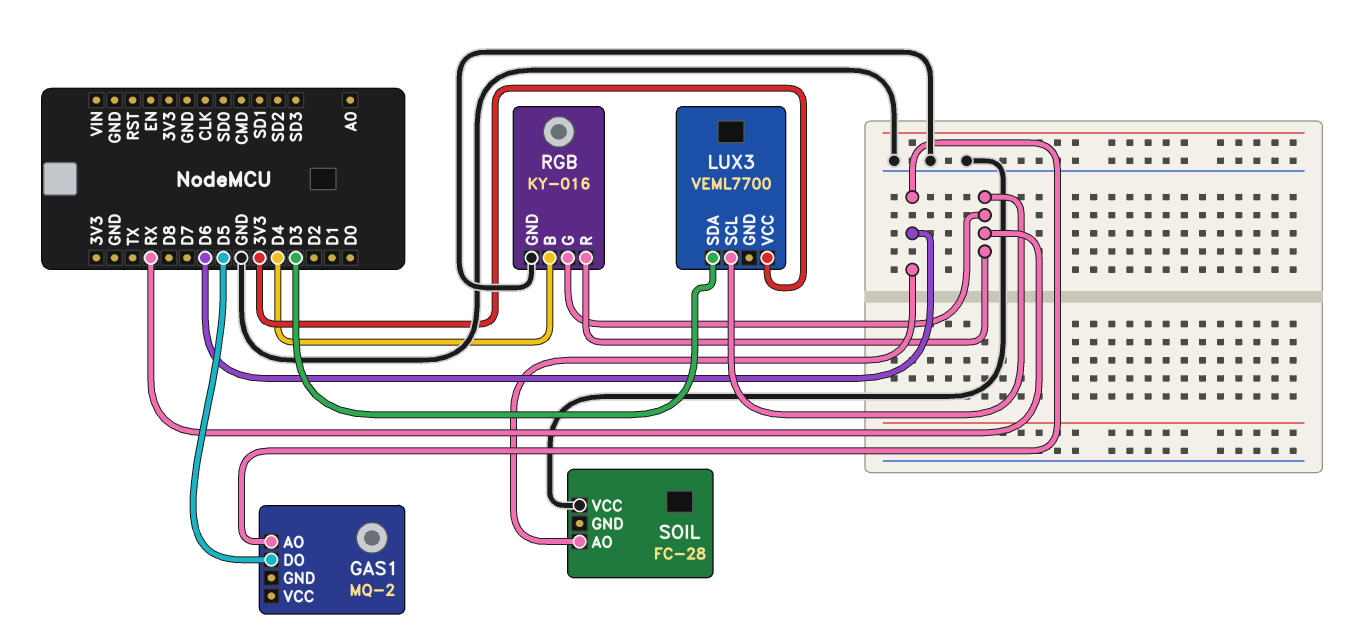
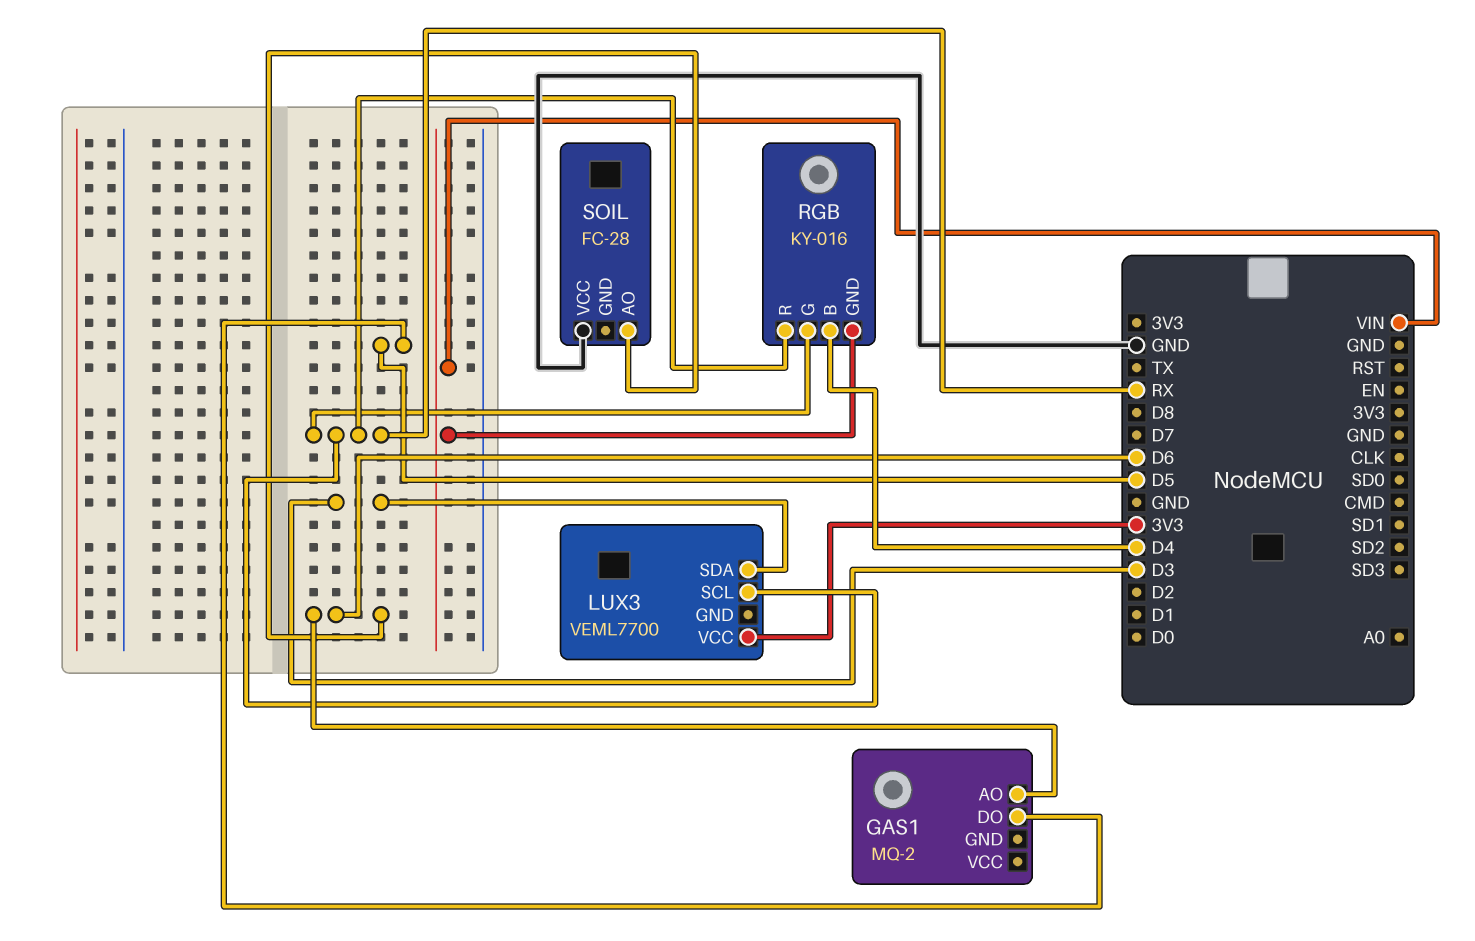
RGB pin GND: GND -> VIN

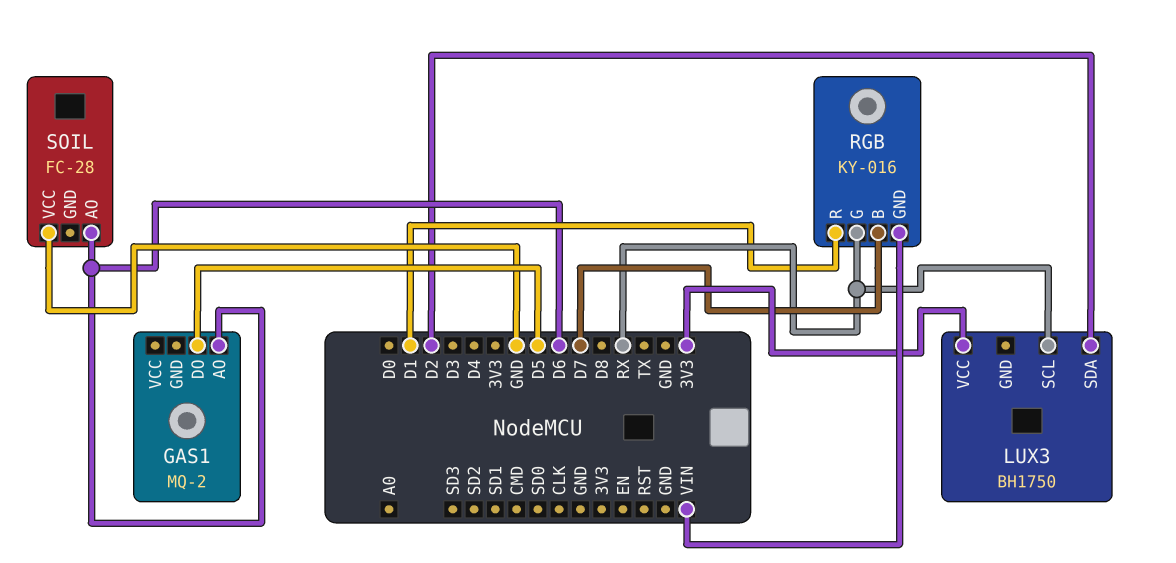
LUX3: VEML7700 -> BH1750
LUX3 pin SDA: D3 -> D2
RGB pin B: D4 -> D7
RGB pin R: RX -> D1

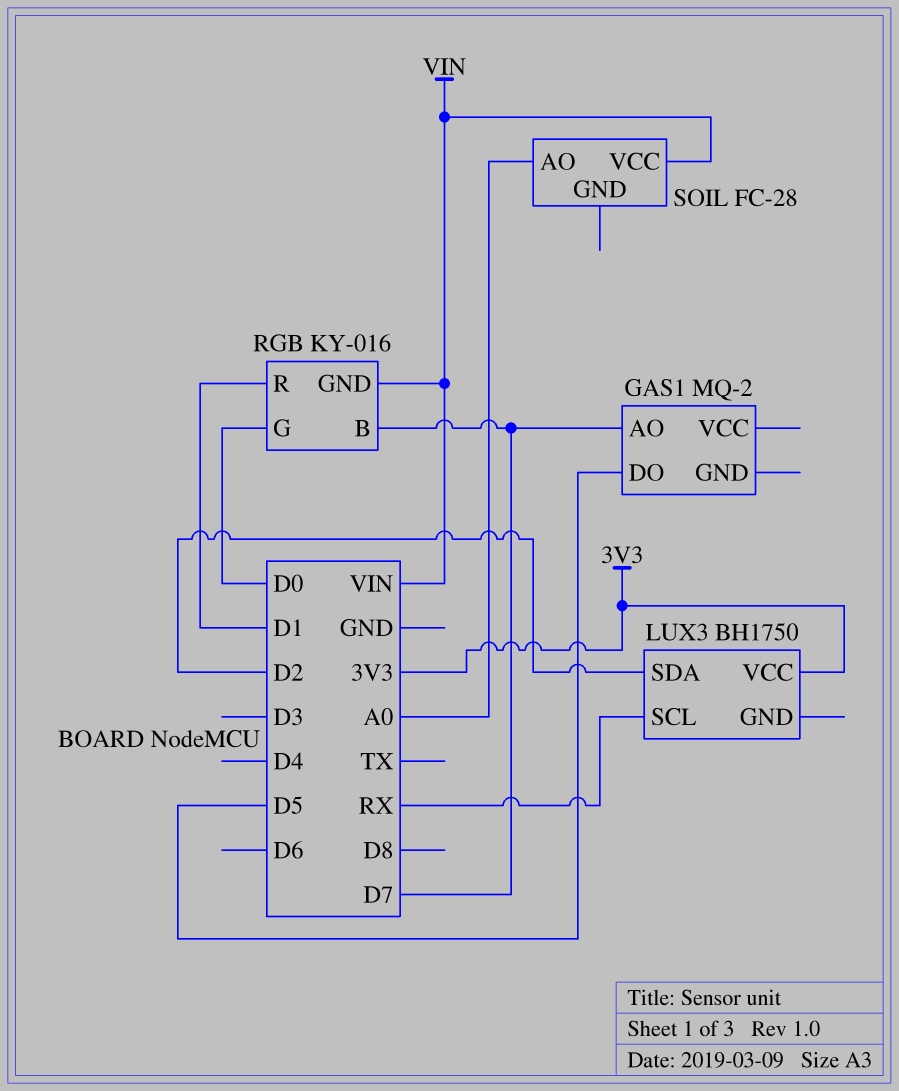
GAS1 pin AO: D6 -> D7
RGB pin G: RX -> D0
SOIL pin AO: D6 -> A0
SOIL pin VCC: GND -> VIN

